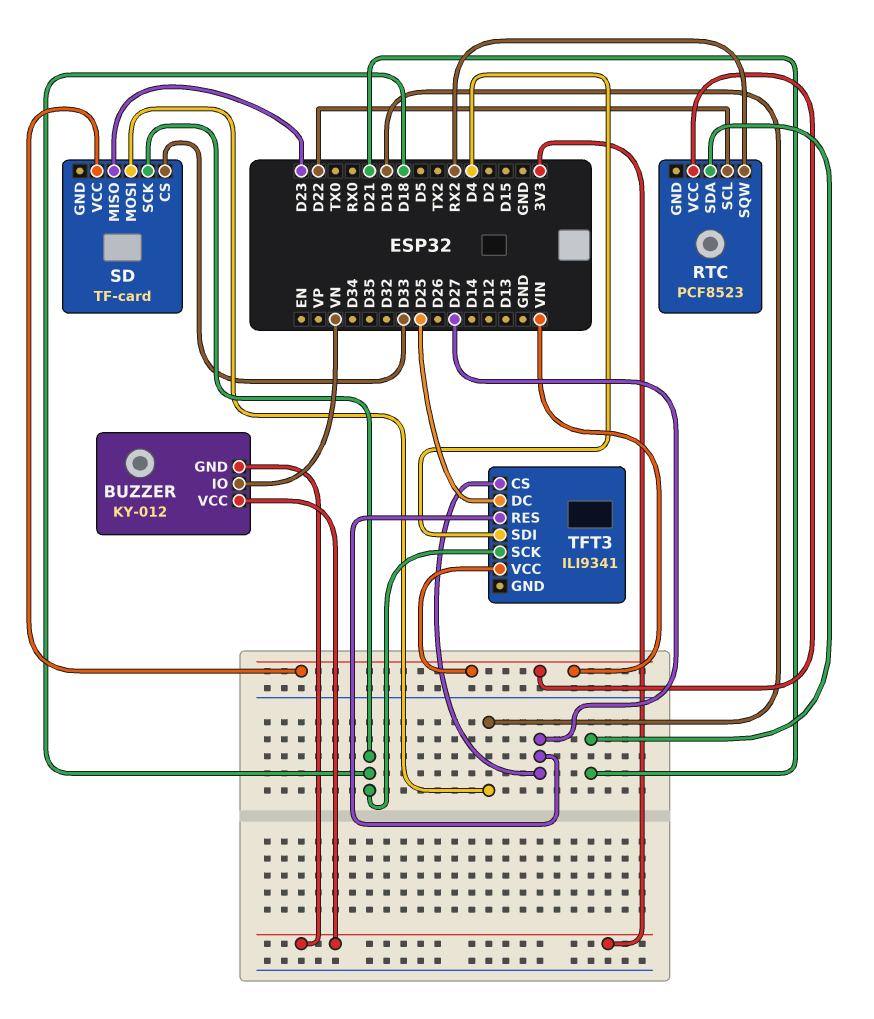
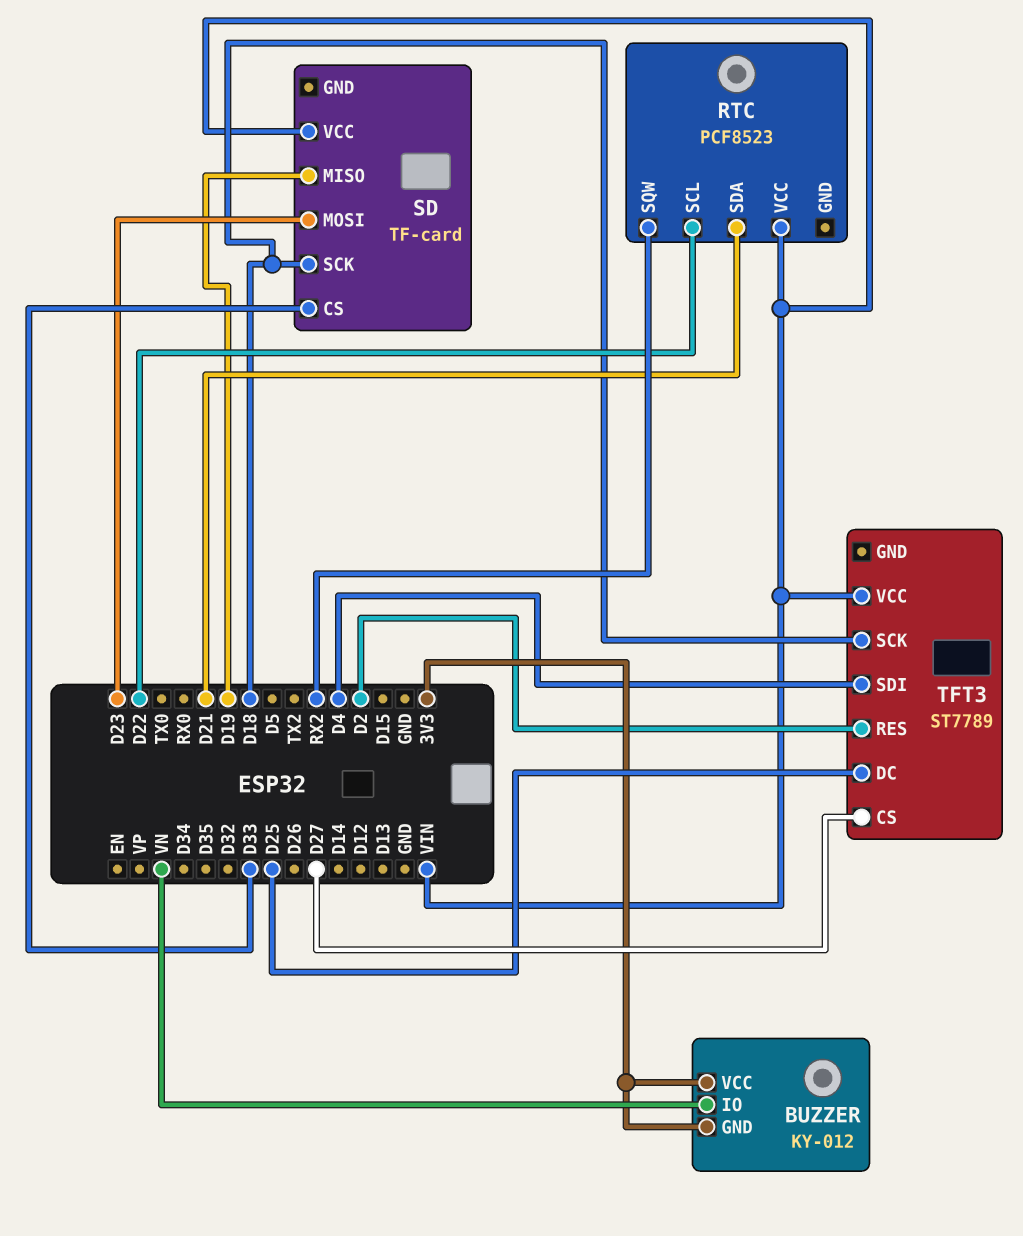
SD pin MISO: D23 -> D19
SD pin MOSI: D19 -> D23
TFT3: ILI9341 -> ST7789
TFT3 pin RES: D27 -> D2

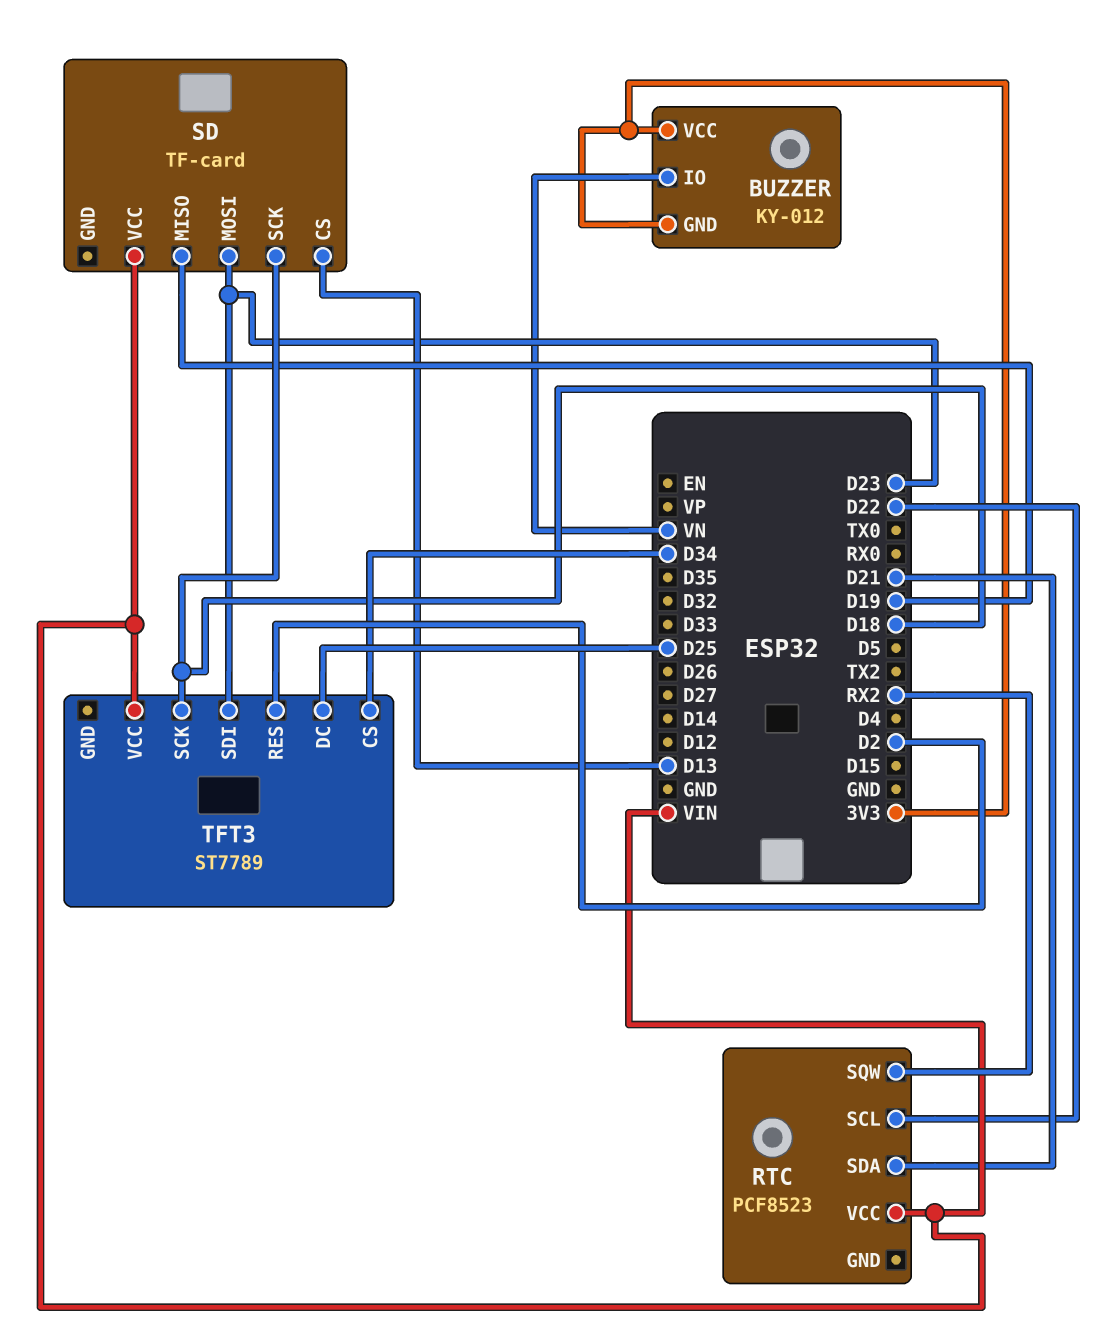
SD pin CS: D33 -> D13
TFT3 pin CS: D27 -> D34
TFT3 pin SDI: D4 -> D23

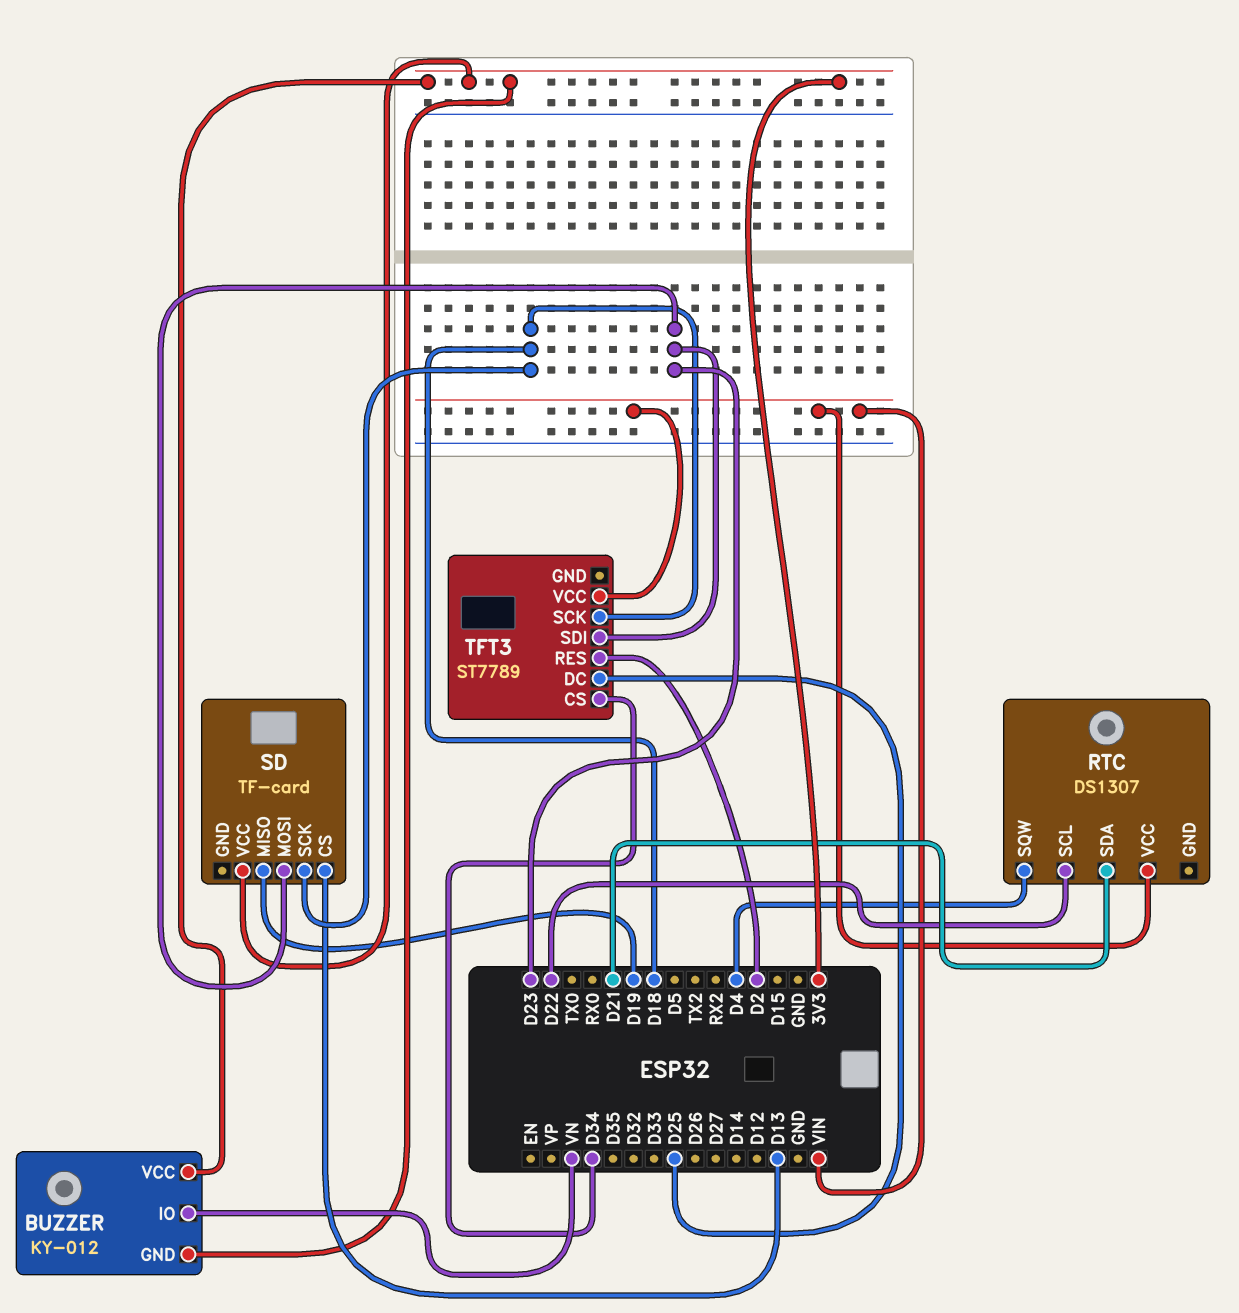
RTC: PCF8523 -> DS1307
RTC pin SQW: RX2 -> D4
SD pin VCC: VIN -> 3V3

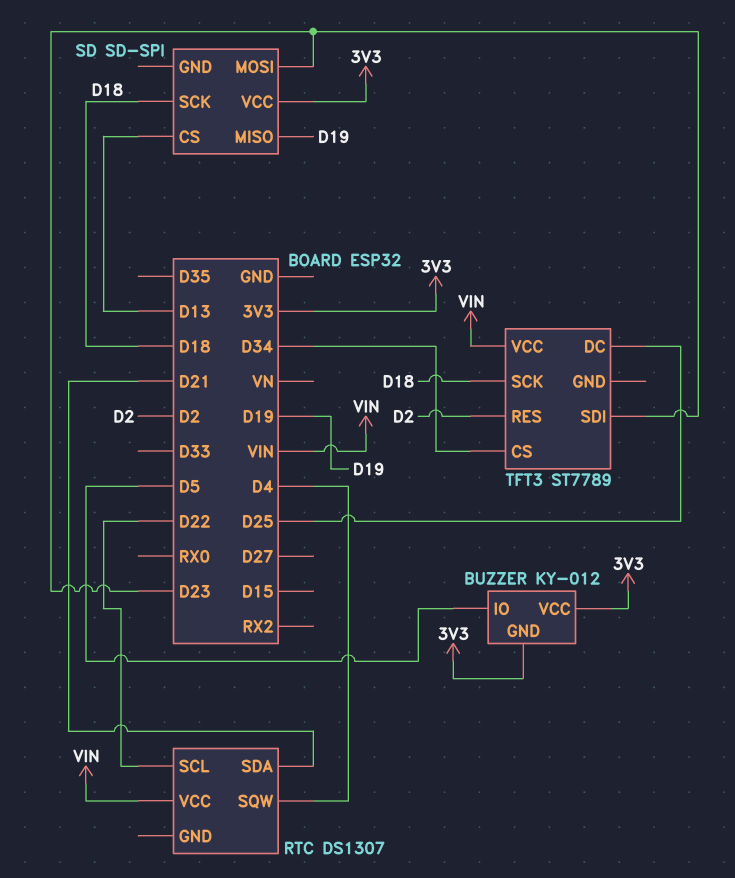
BUZZER pin IO: VN -> D5
SD: TF-card -> SD-SPI

